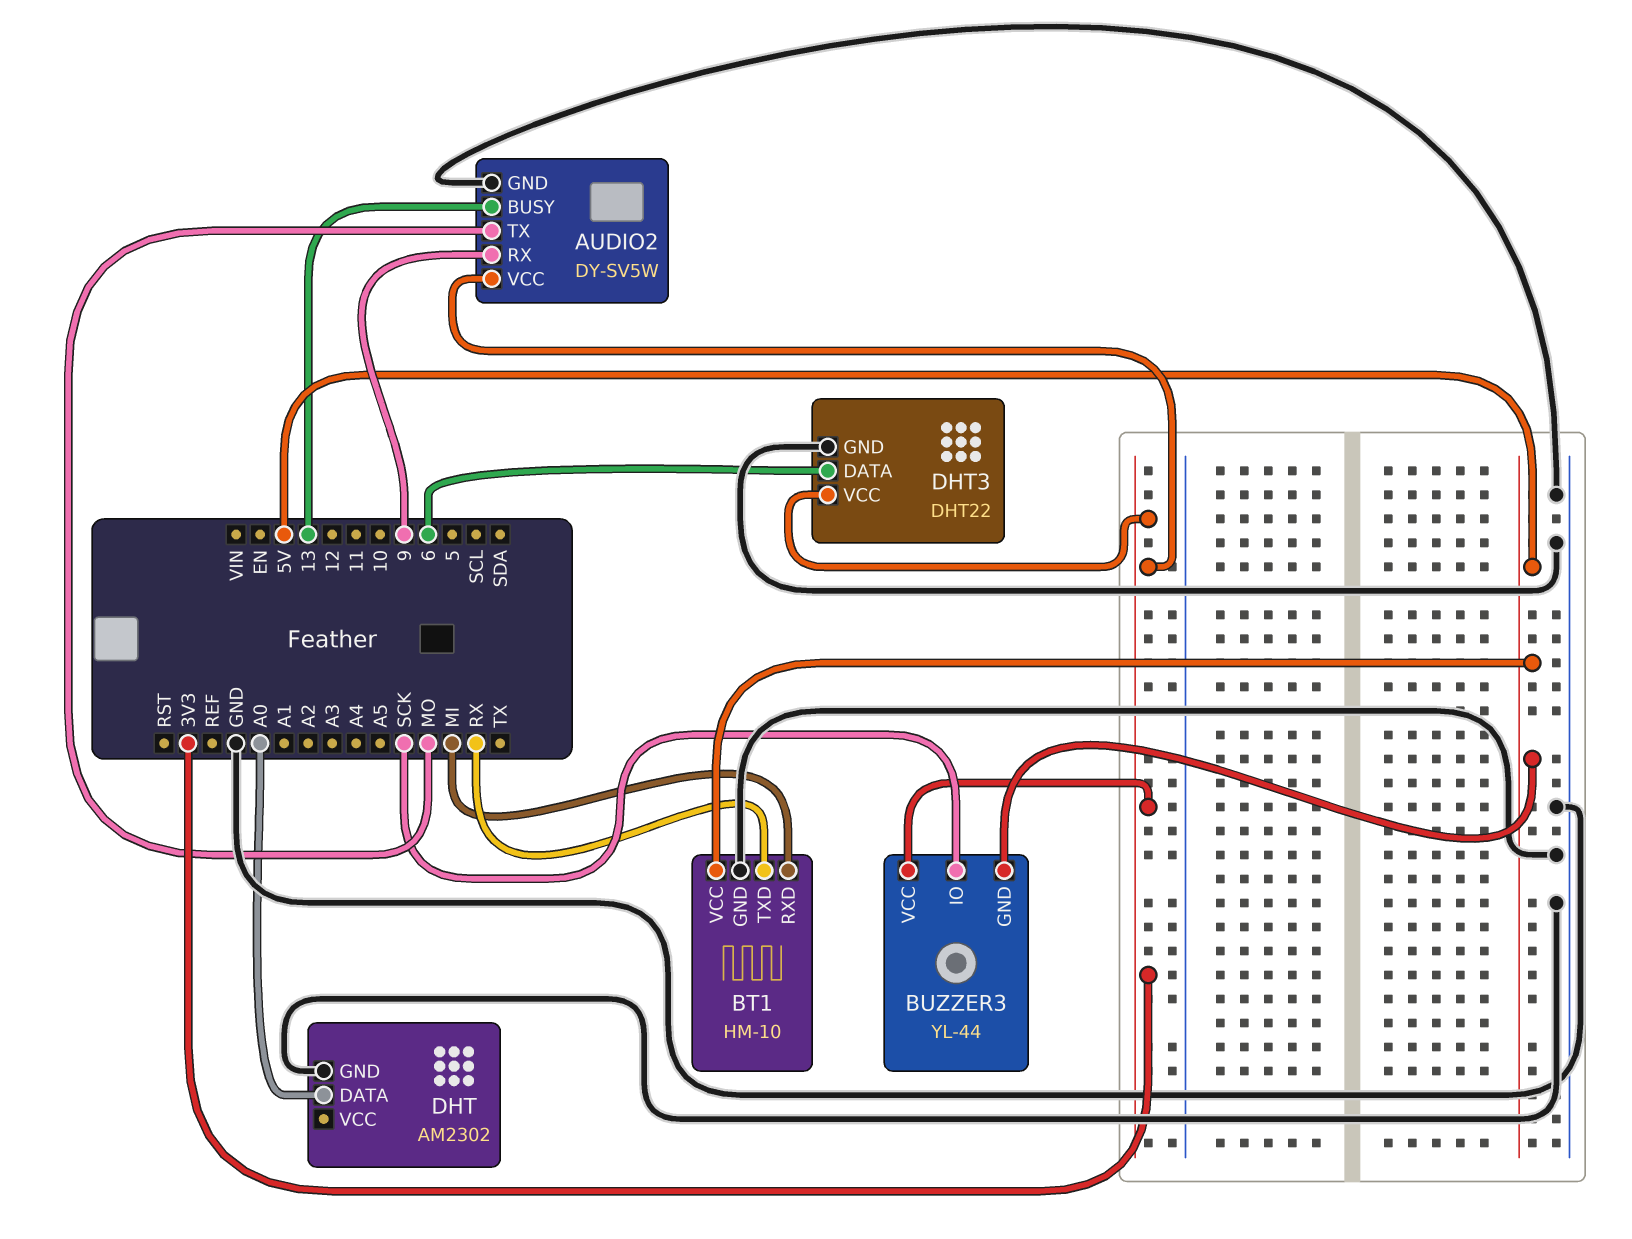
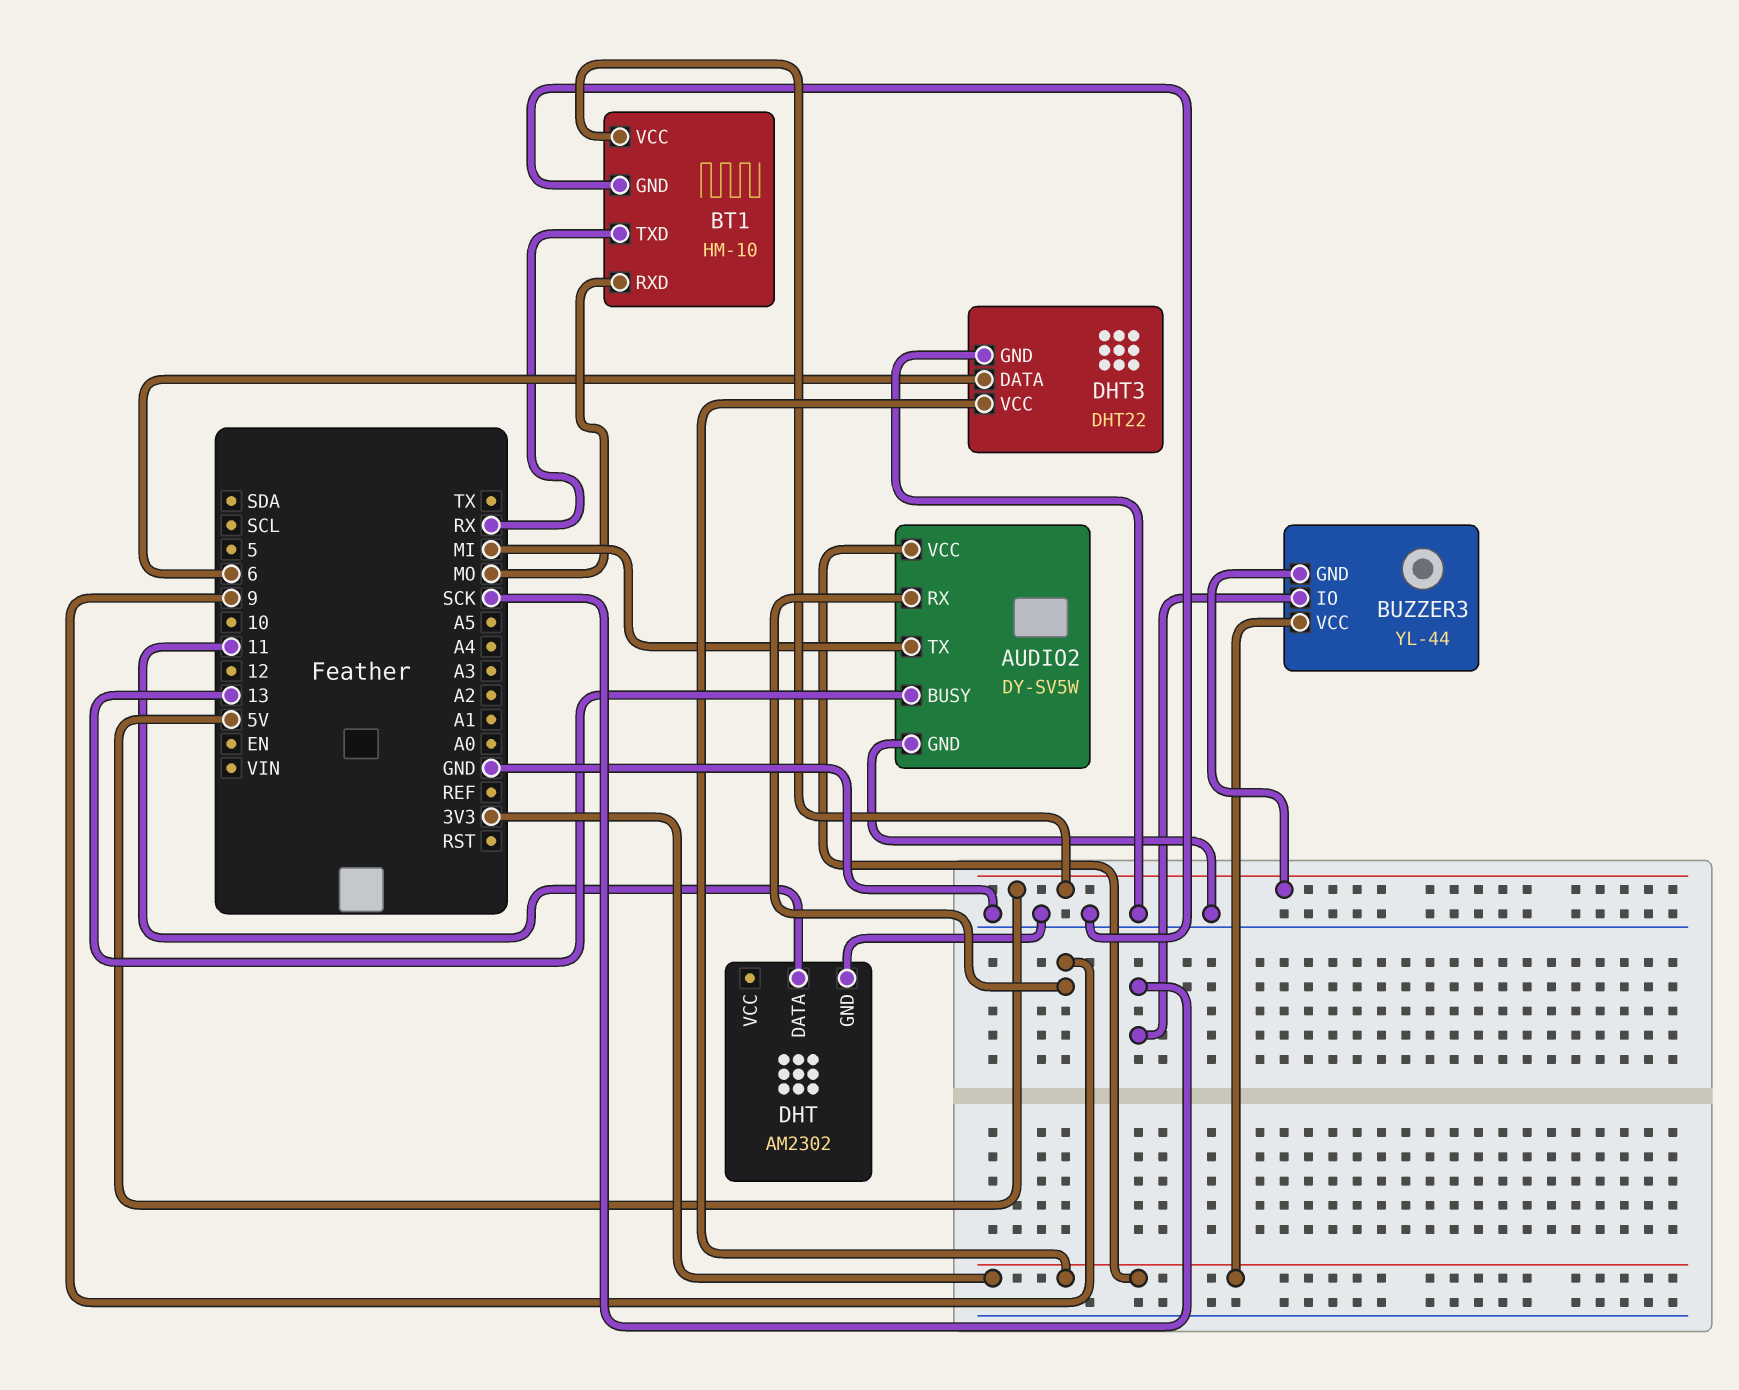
AUDIO2 pin TX: MO -> MI
BT1 pin RXD: MI -> MO
DHT pin DATA: A0 -> 11

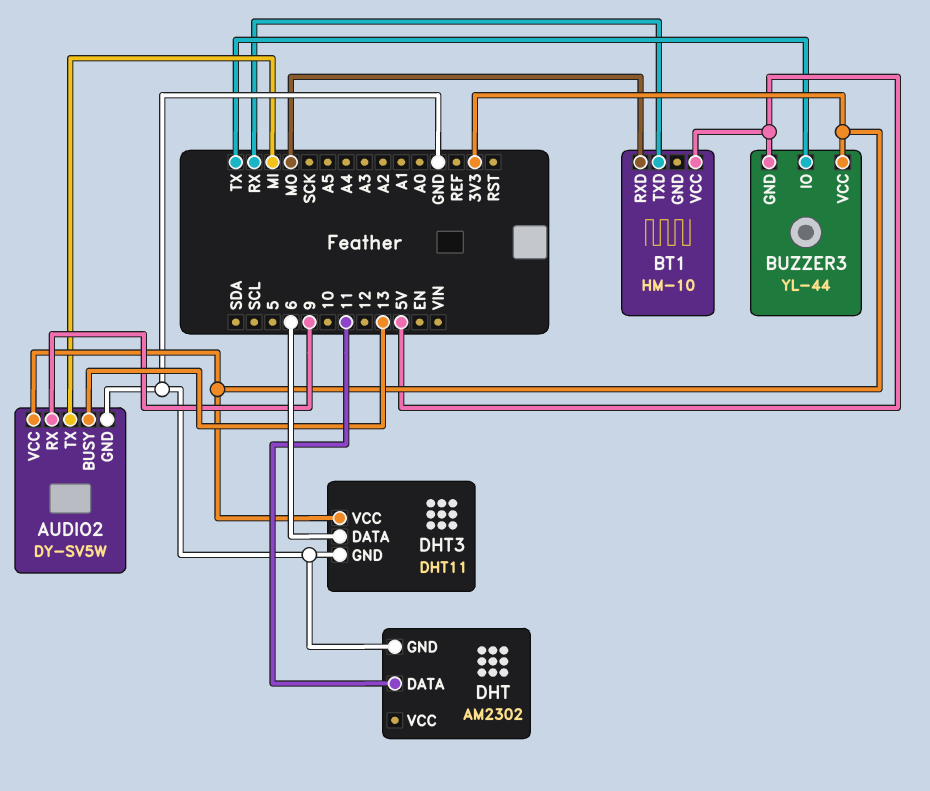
BT1 pin GND: GND -> none
BUZZER3 pin IO: SCK -> TX
DHT3: DHT22 -> DHT11

